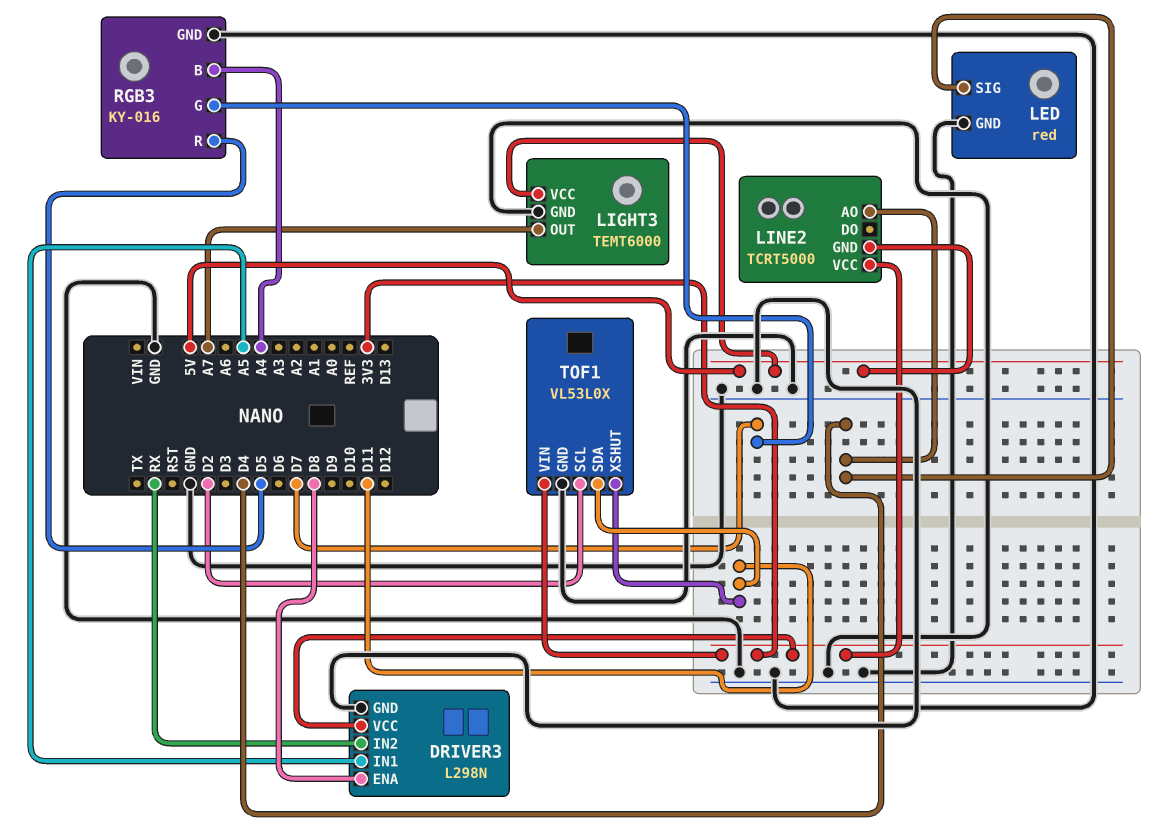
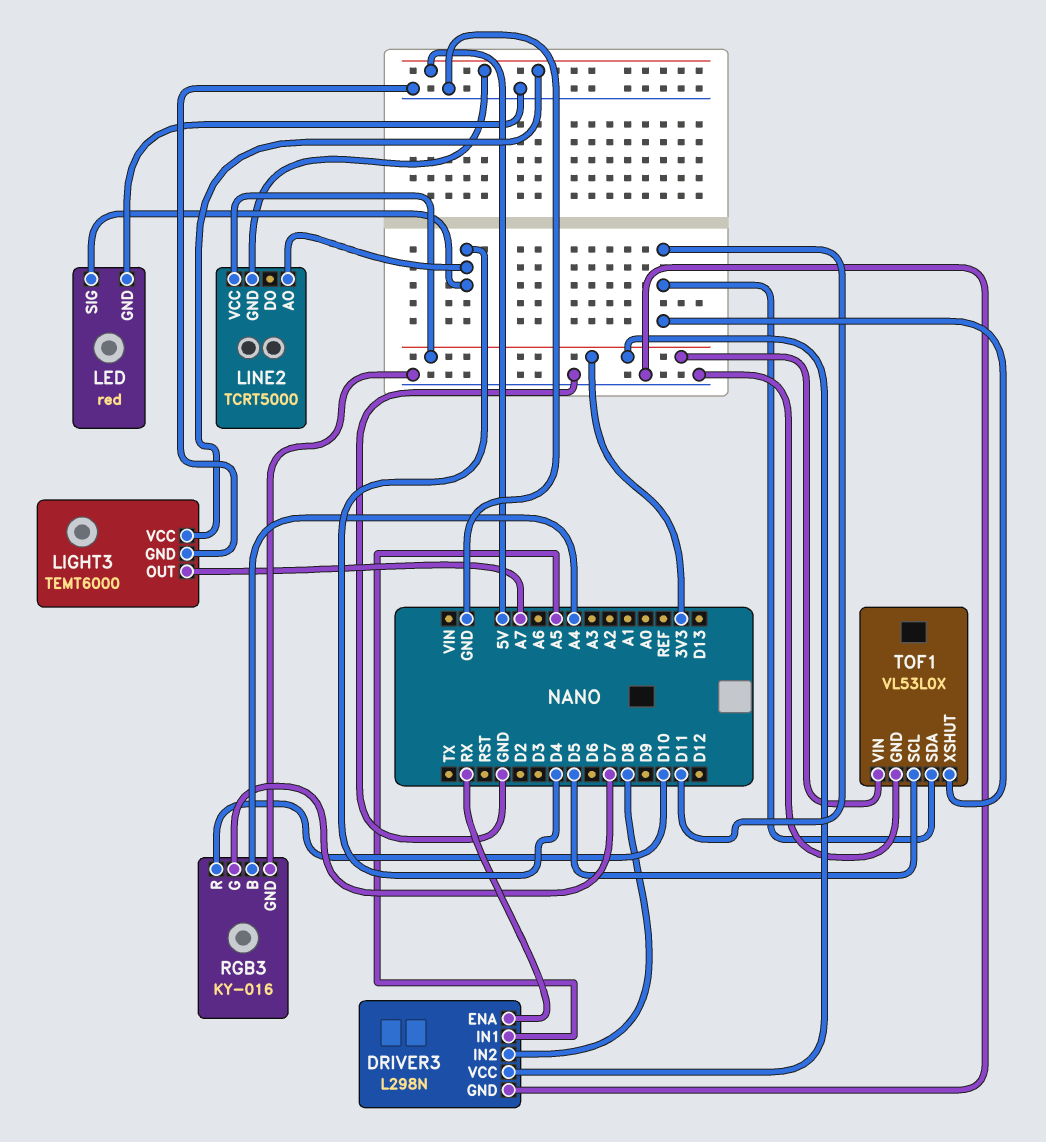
DRIVER3 pin ENA: D8 -> RX
DRIVER3 pin IN2: RX -> D8
RGB3 pin R: D5 -> D10
TOF1 pin SCL: D2 -> D5

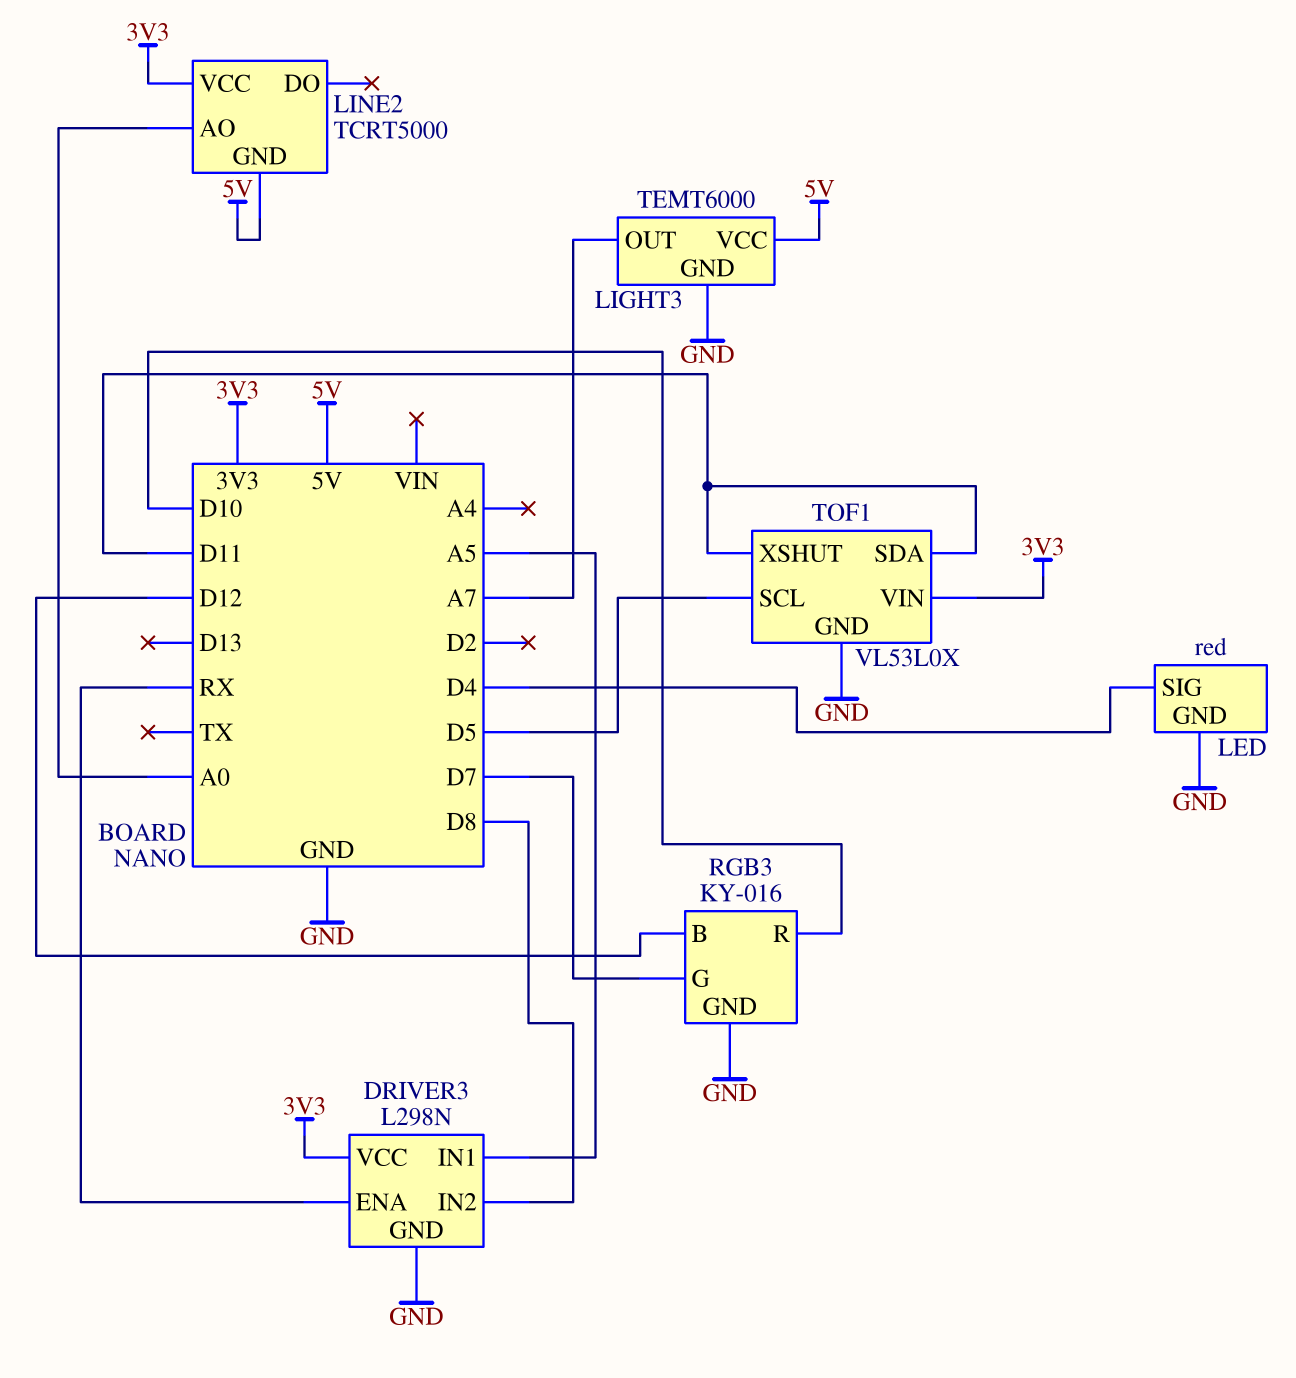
LINE2 pin AO: D4 -> A0
RGB3 pin B: A4 -> D12

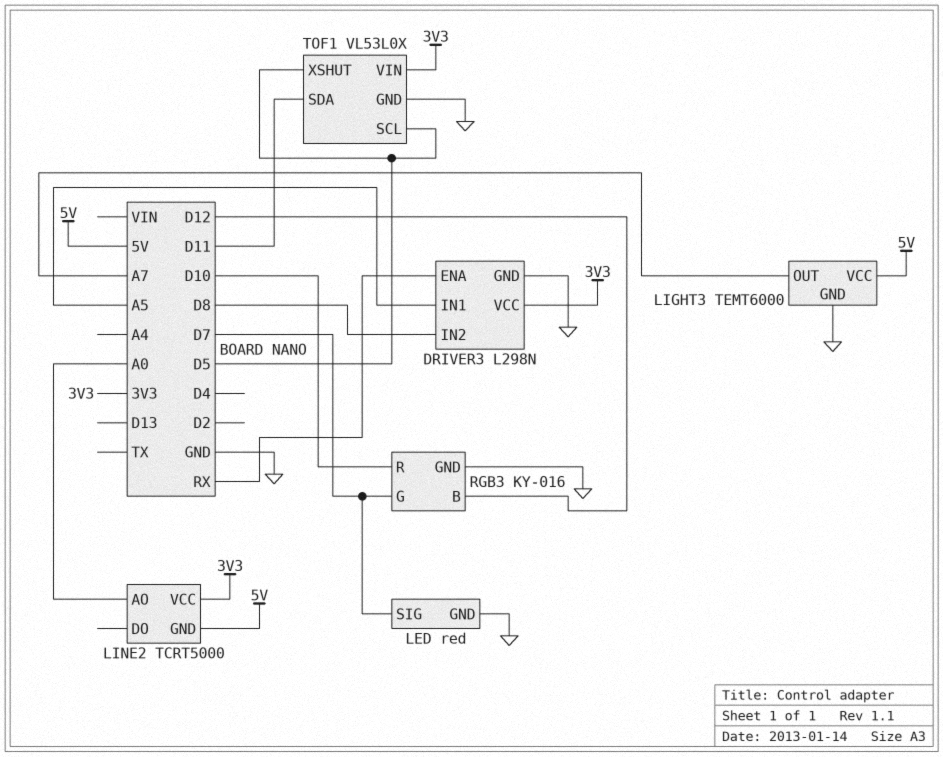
LED pin SIG: D4 -> D7
TOF1 pin XSHUT: D11 -> D5

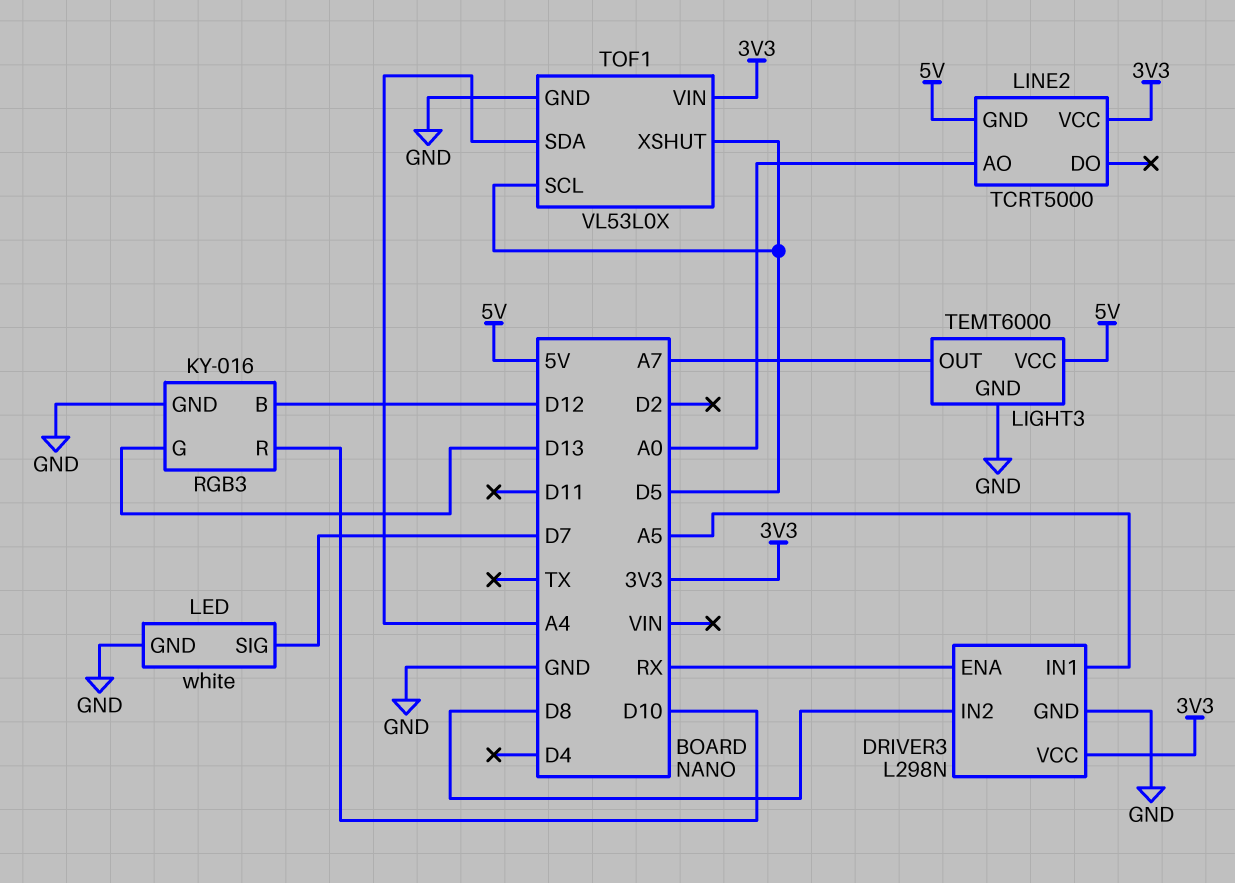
LED: red -> white
RGB3 pin G: D7 -> D13
TOF1 pin SDA: D11 -> A4

